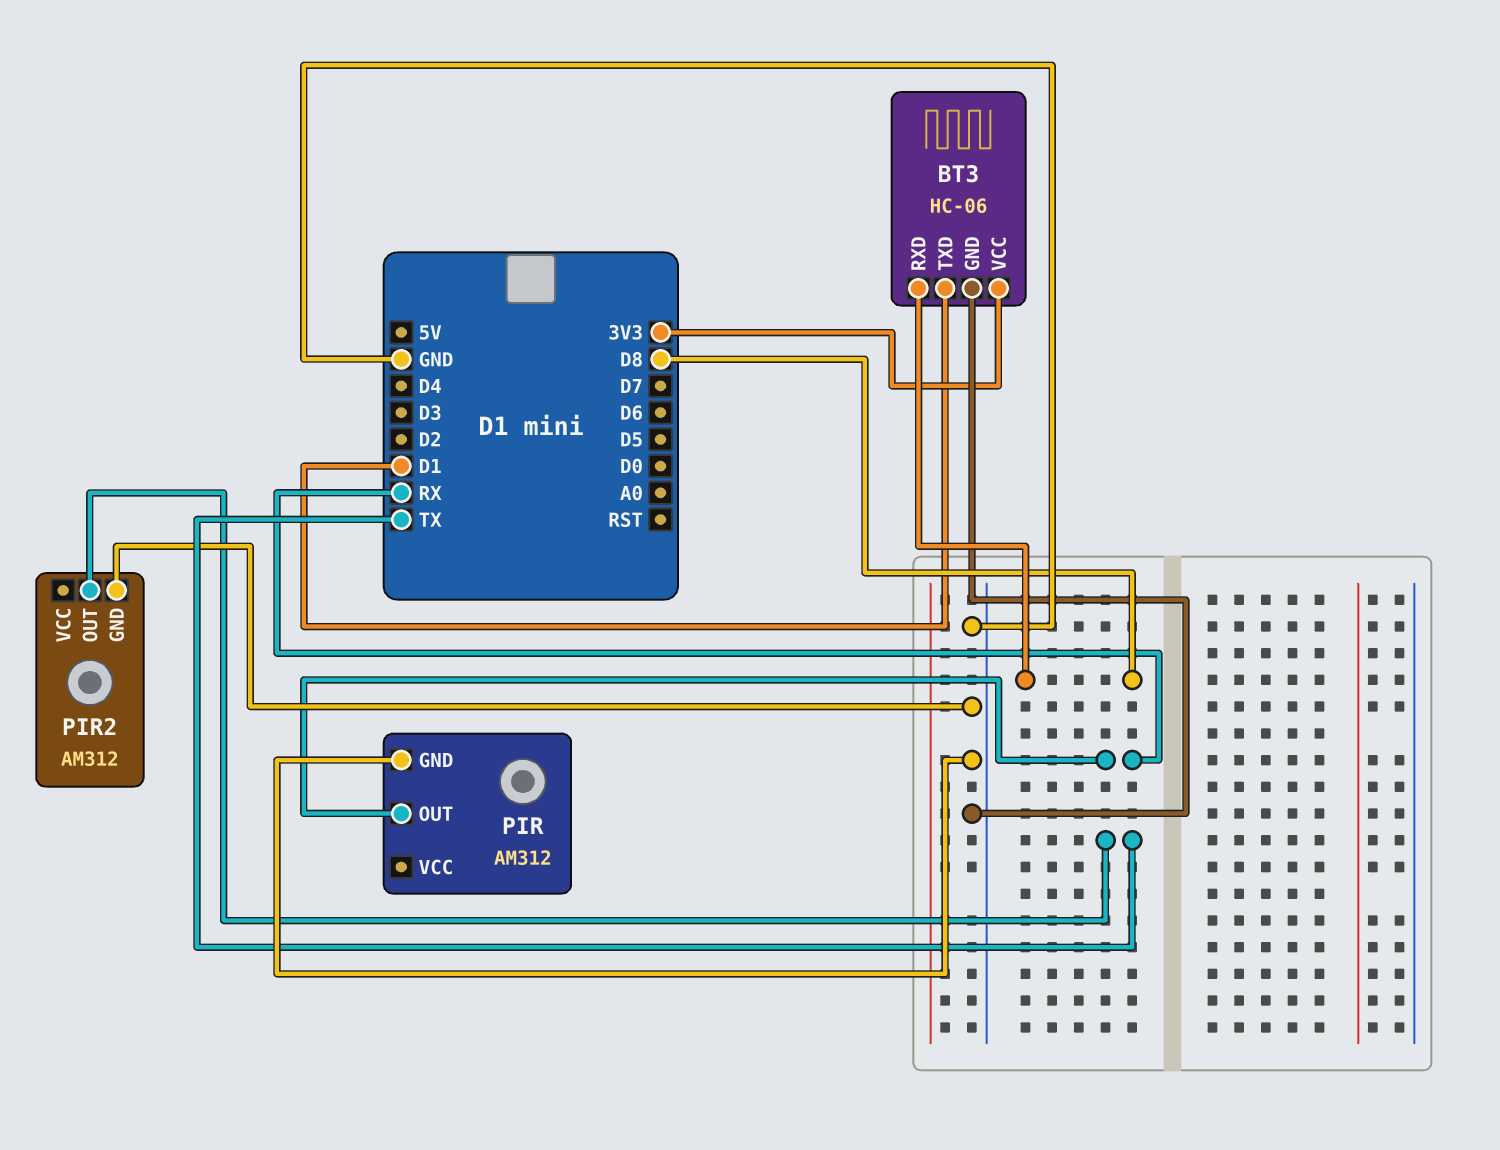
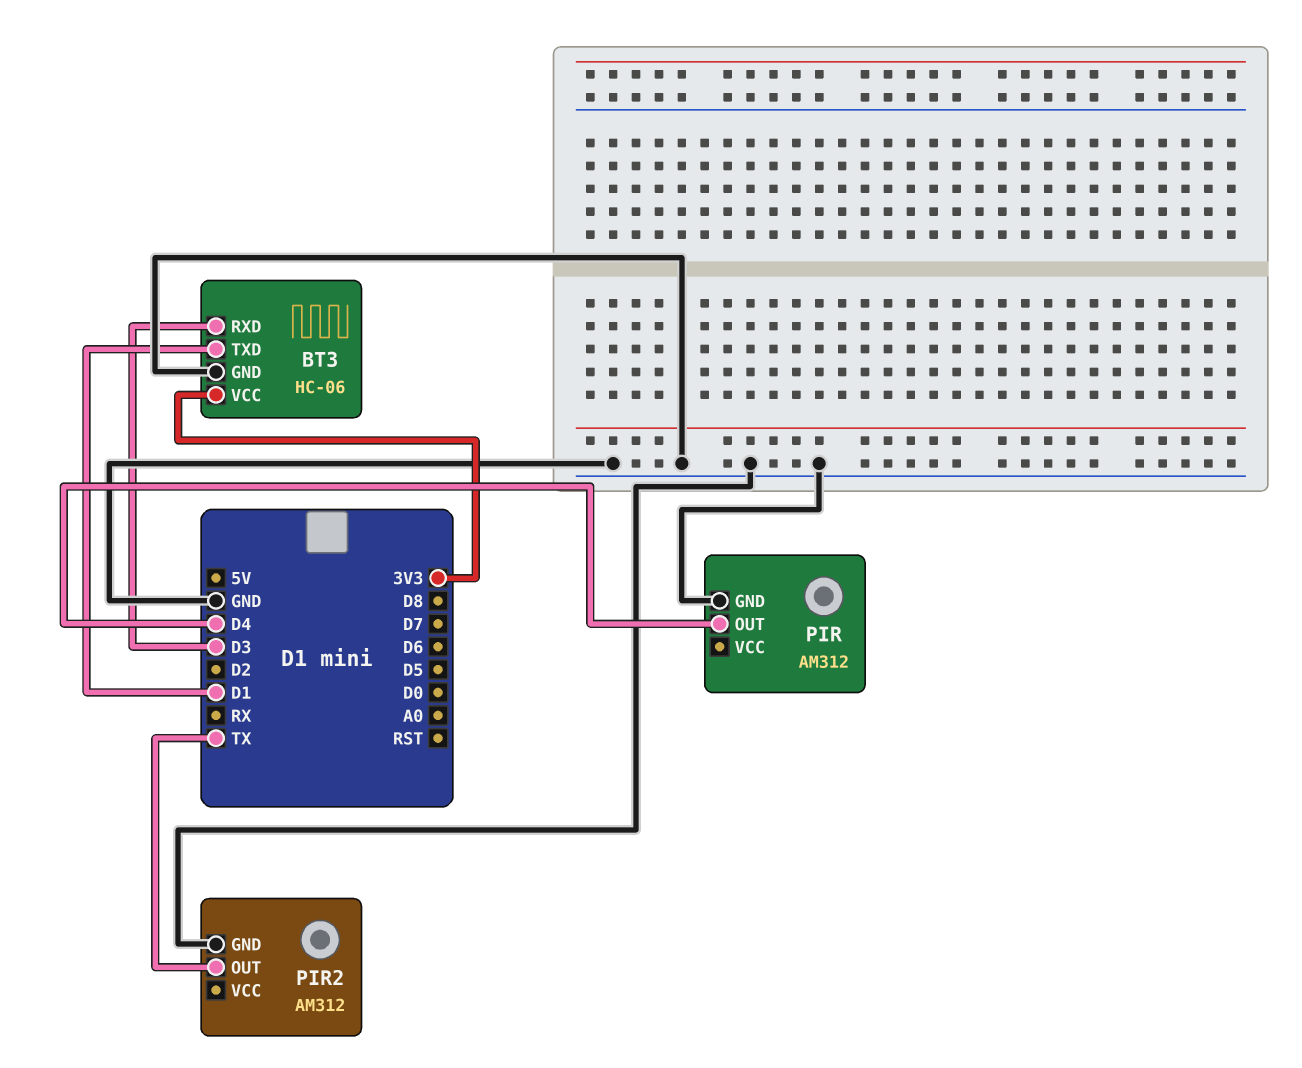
BT3 pin RXD: D8 -> D3
PIR pin OUT: RX -> D4

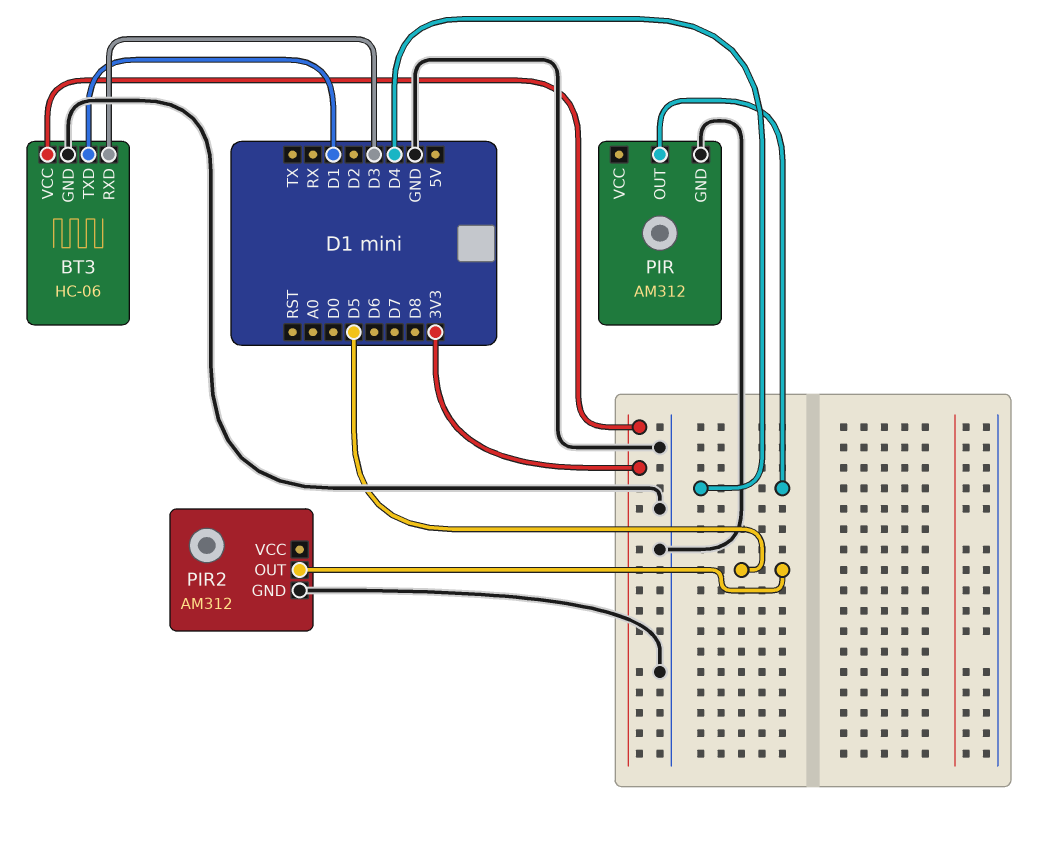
PIR2 pin OUT: TX -> D5

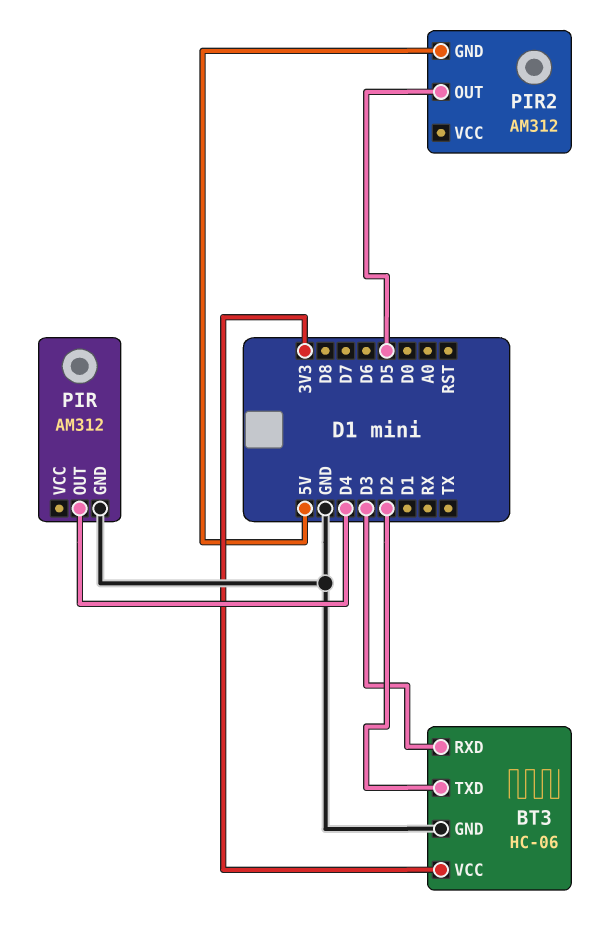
BT3 pin TXD: D1 -> D2
PIR2 pin GND: GND -> 5V

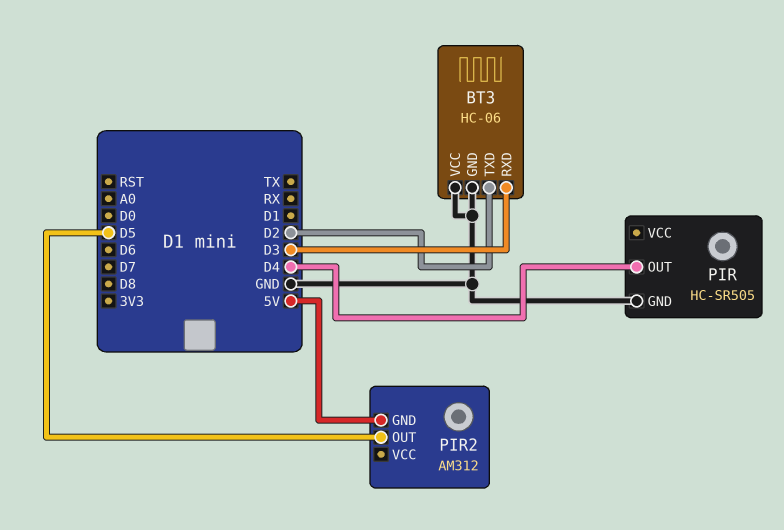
BT3 pin VCC: 3V3 -> GND
PIR: AM312 -> HC-SR505

